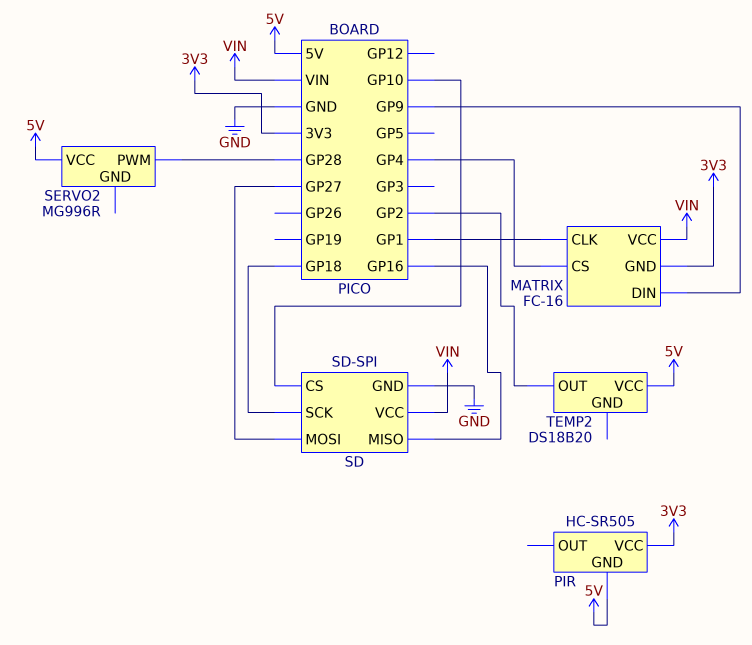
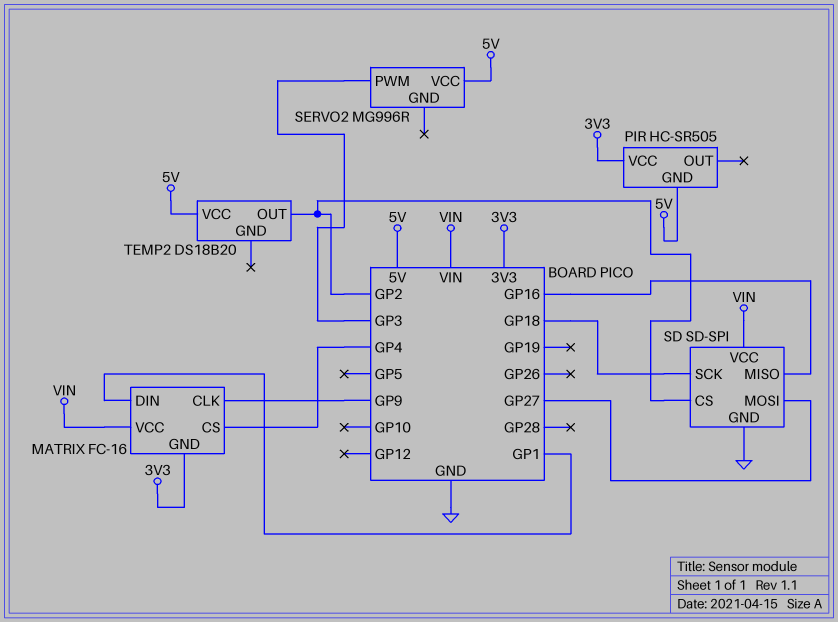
MATRIX pin CLK: GP1 -> GP9
MATRIX pin DIN: GP9 -> GP1
SD pin CS: GP10 -> GP2
SERVO2 pin PWM: GP28 -> GP3

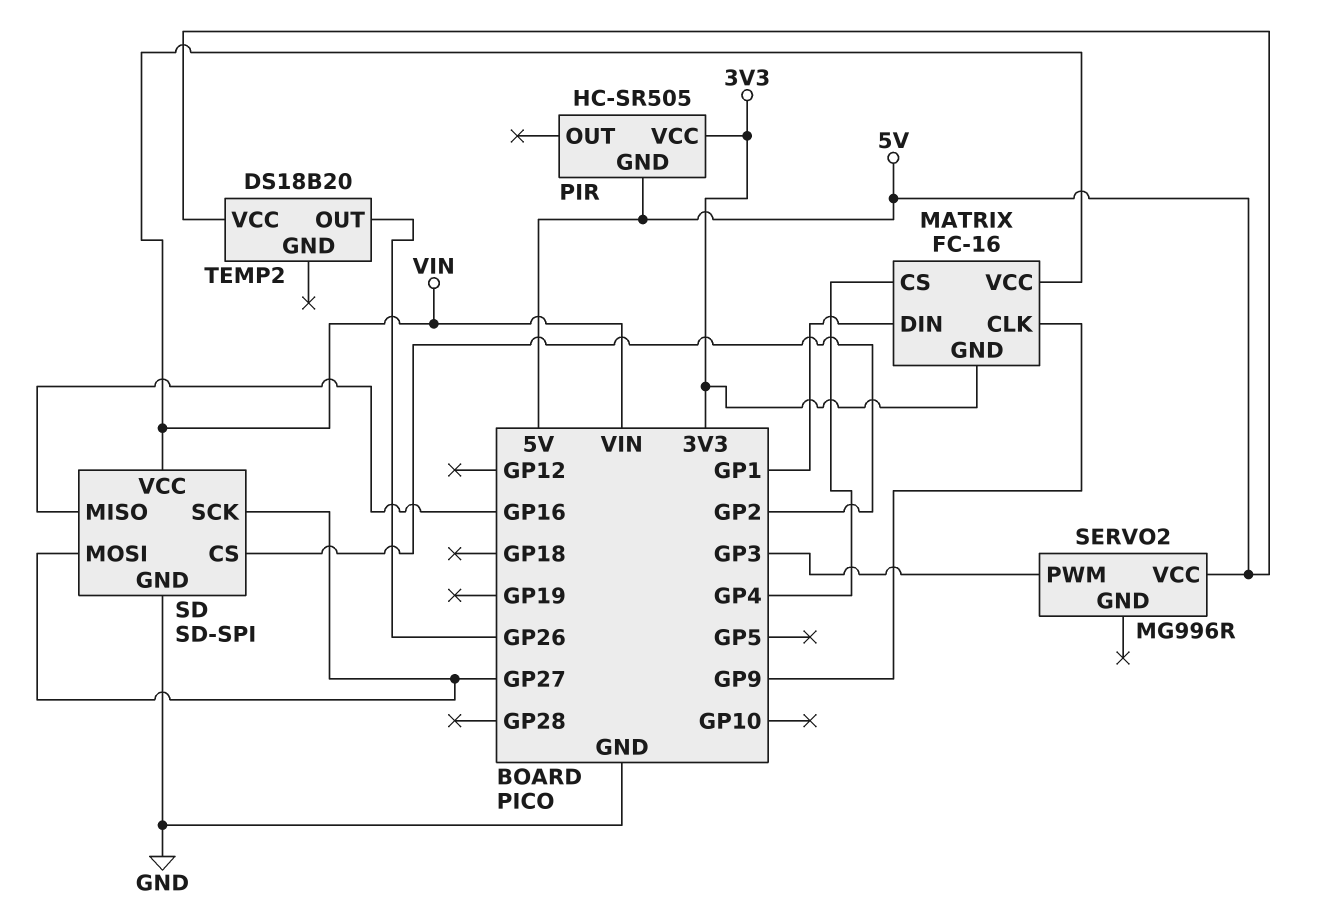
SD pin SCK: GP18 -> GP27
TEMP2 pin OUT: GP2 -> GP26

